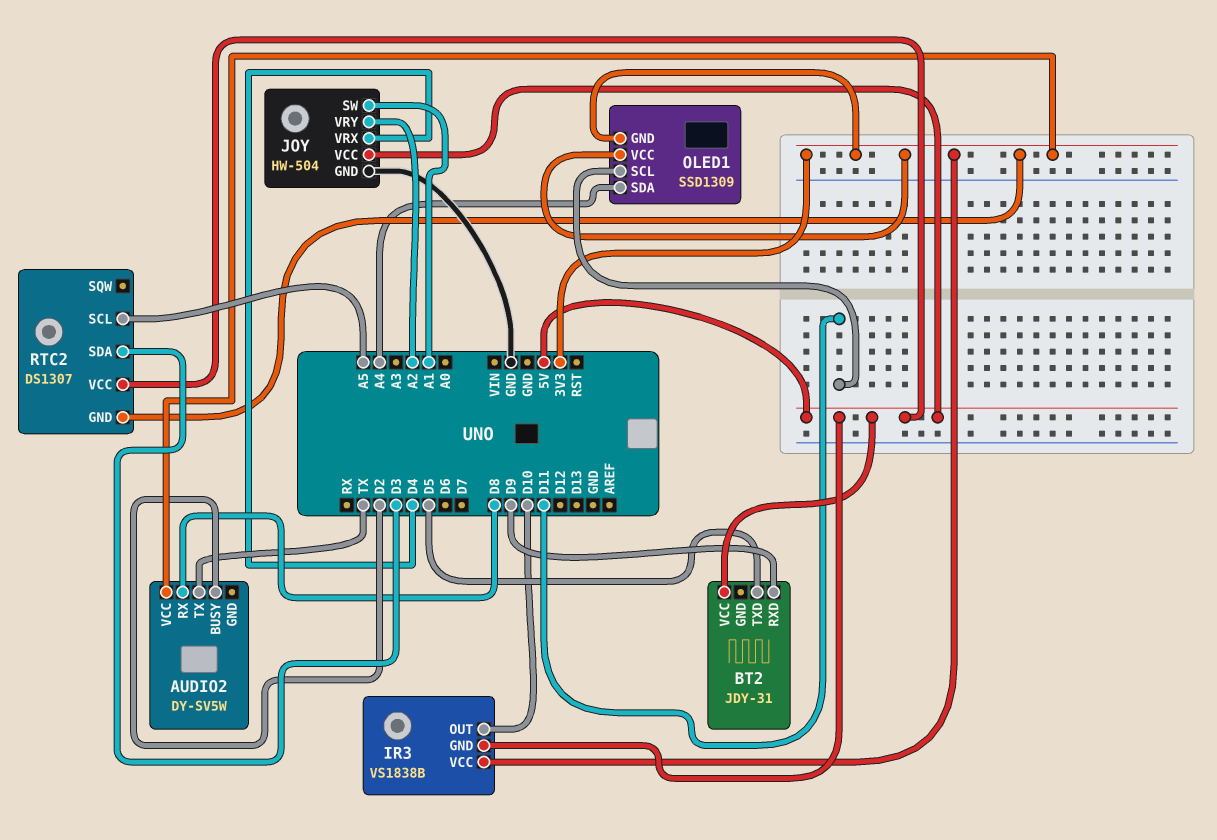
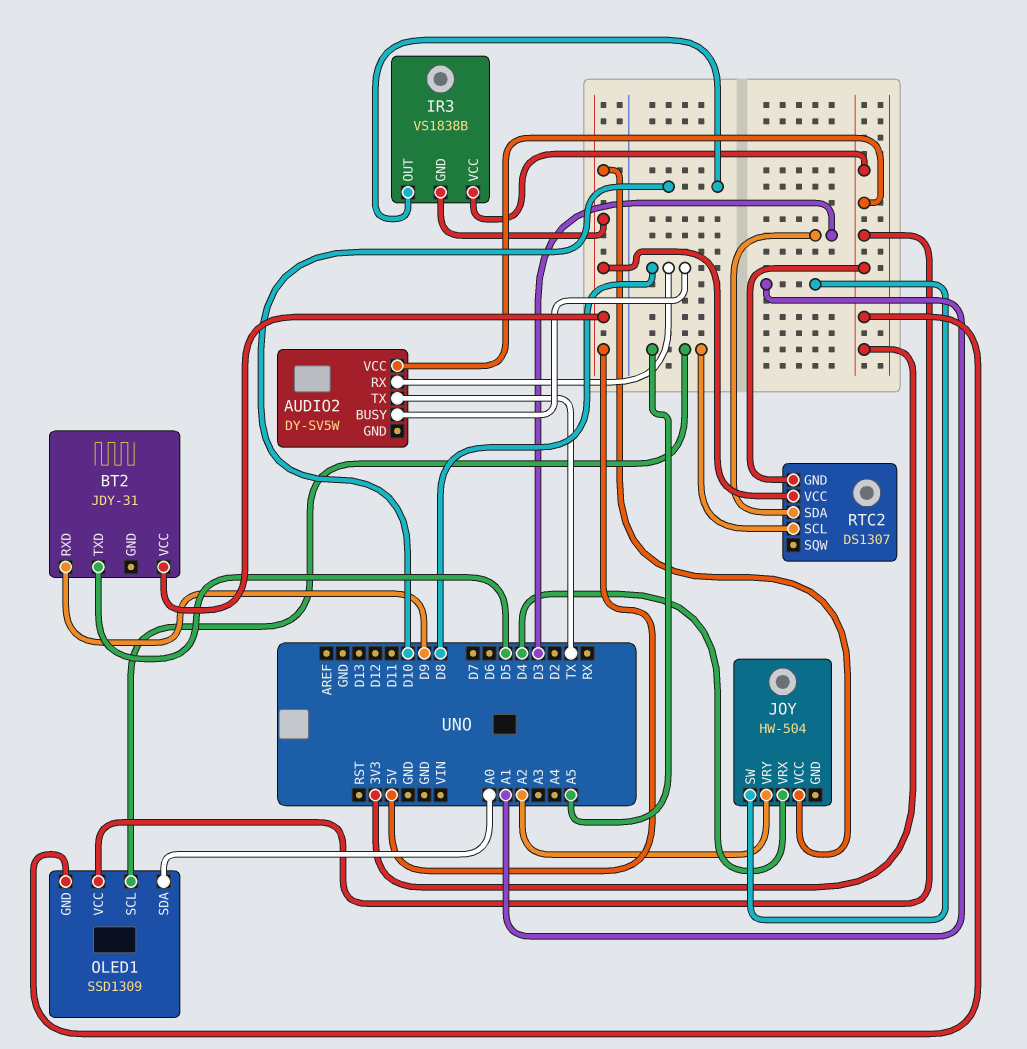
AUDIO2 pin BUSY: D2 -> D8
JOY pin GND: GND -> none
OLED1 pin SCL: D11 -> A5
OLED1 pin SDA: A4 -> A0

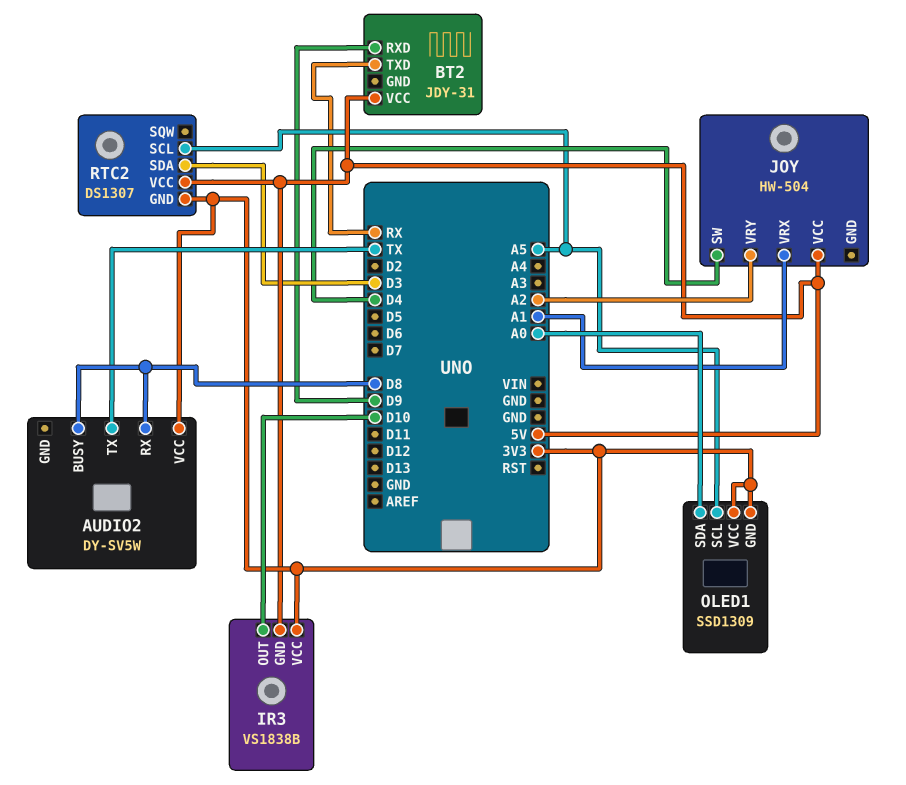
BT2 pin TXD: D5 -> RX
JOY pin SW: A1 -> D4
JOY pin VRX: D4 -> A1

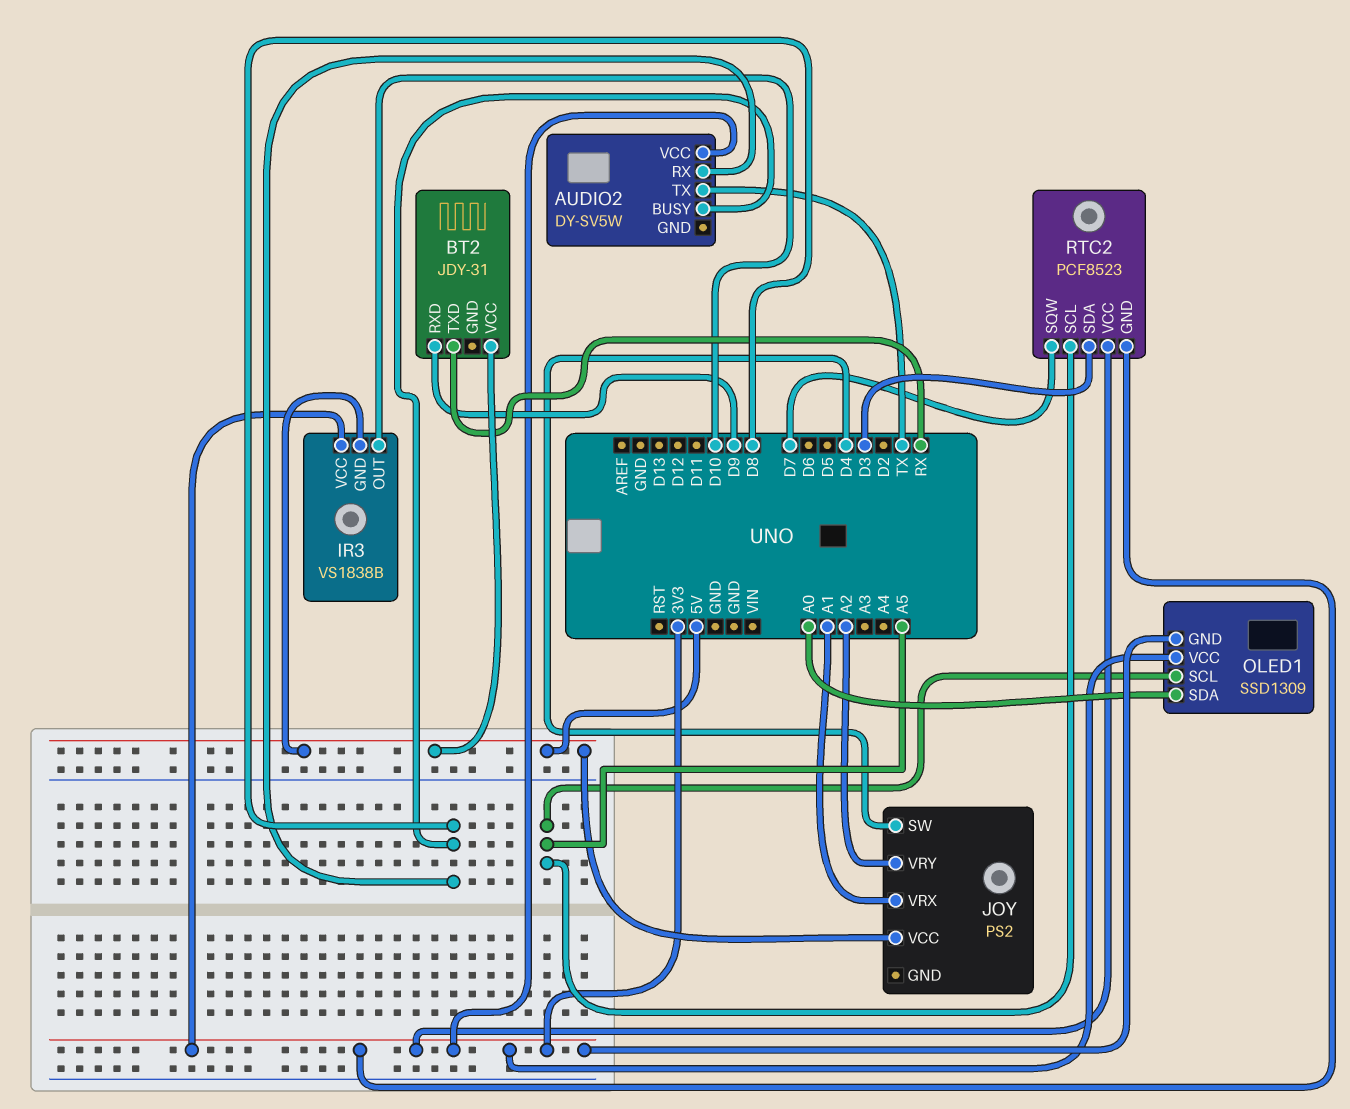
JOY: HW-504 -> PS2
RTC2: DS1307 -> PCF8523
RTC2 pin SQW: none -> D7
RTC2 pin VCC: 5V -> 3V3

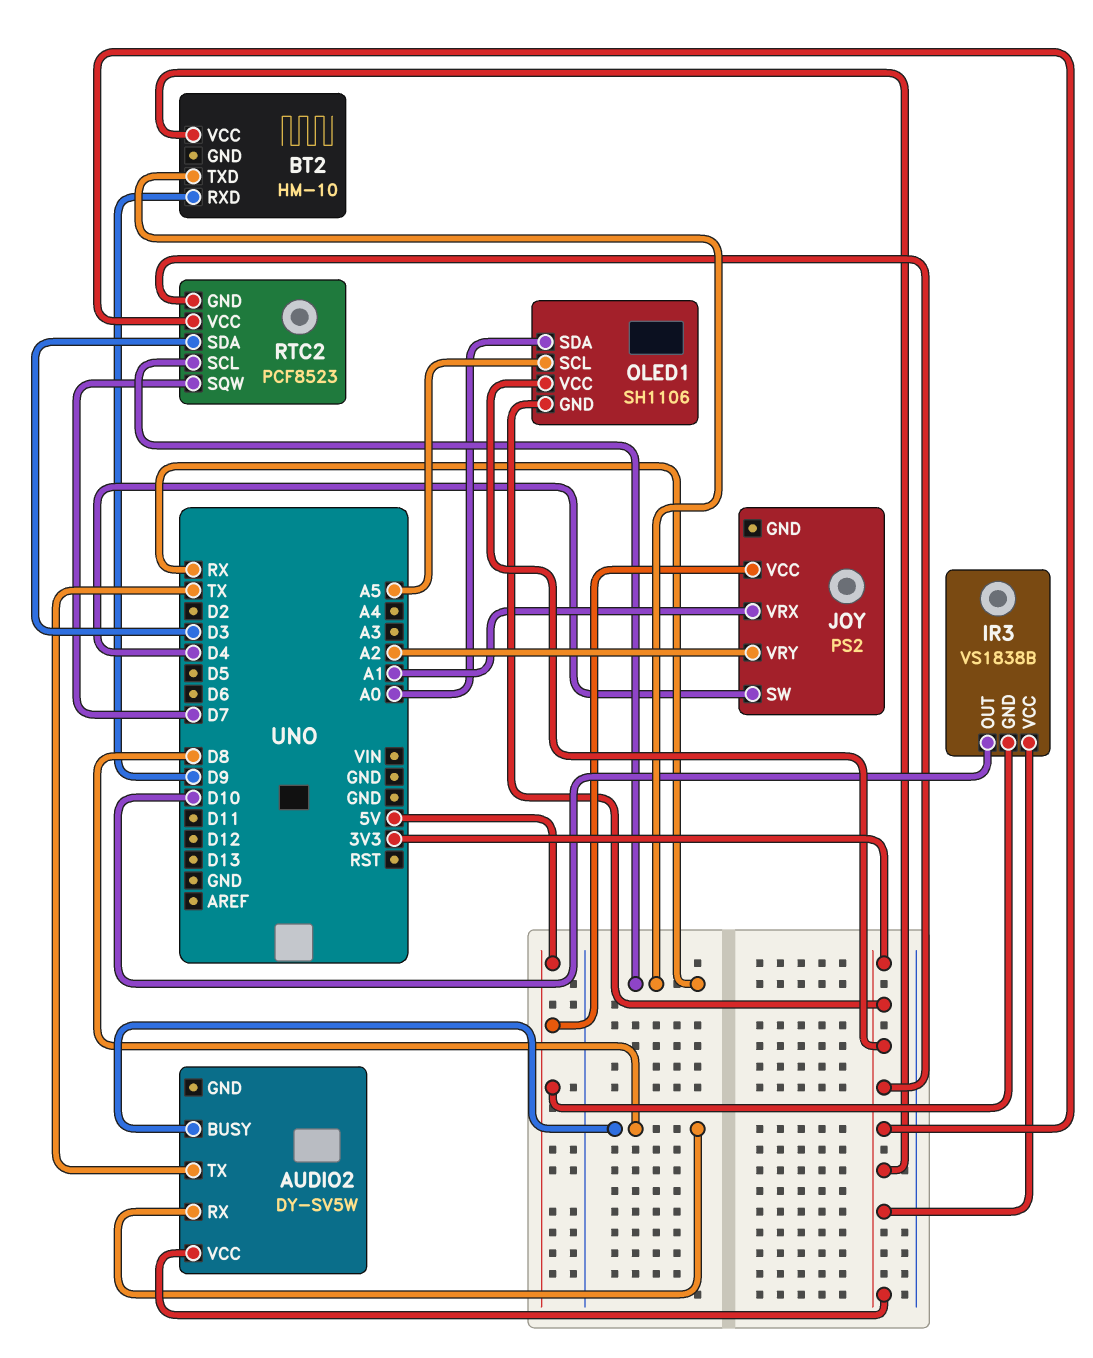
BT2: JDY-31 -> HM-10
BT2 pin VCC: 5V -> 3V3
OLED1: SSD1309 -> SH1106
RTC2 pin SCL: A5 -> RX

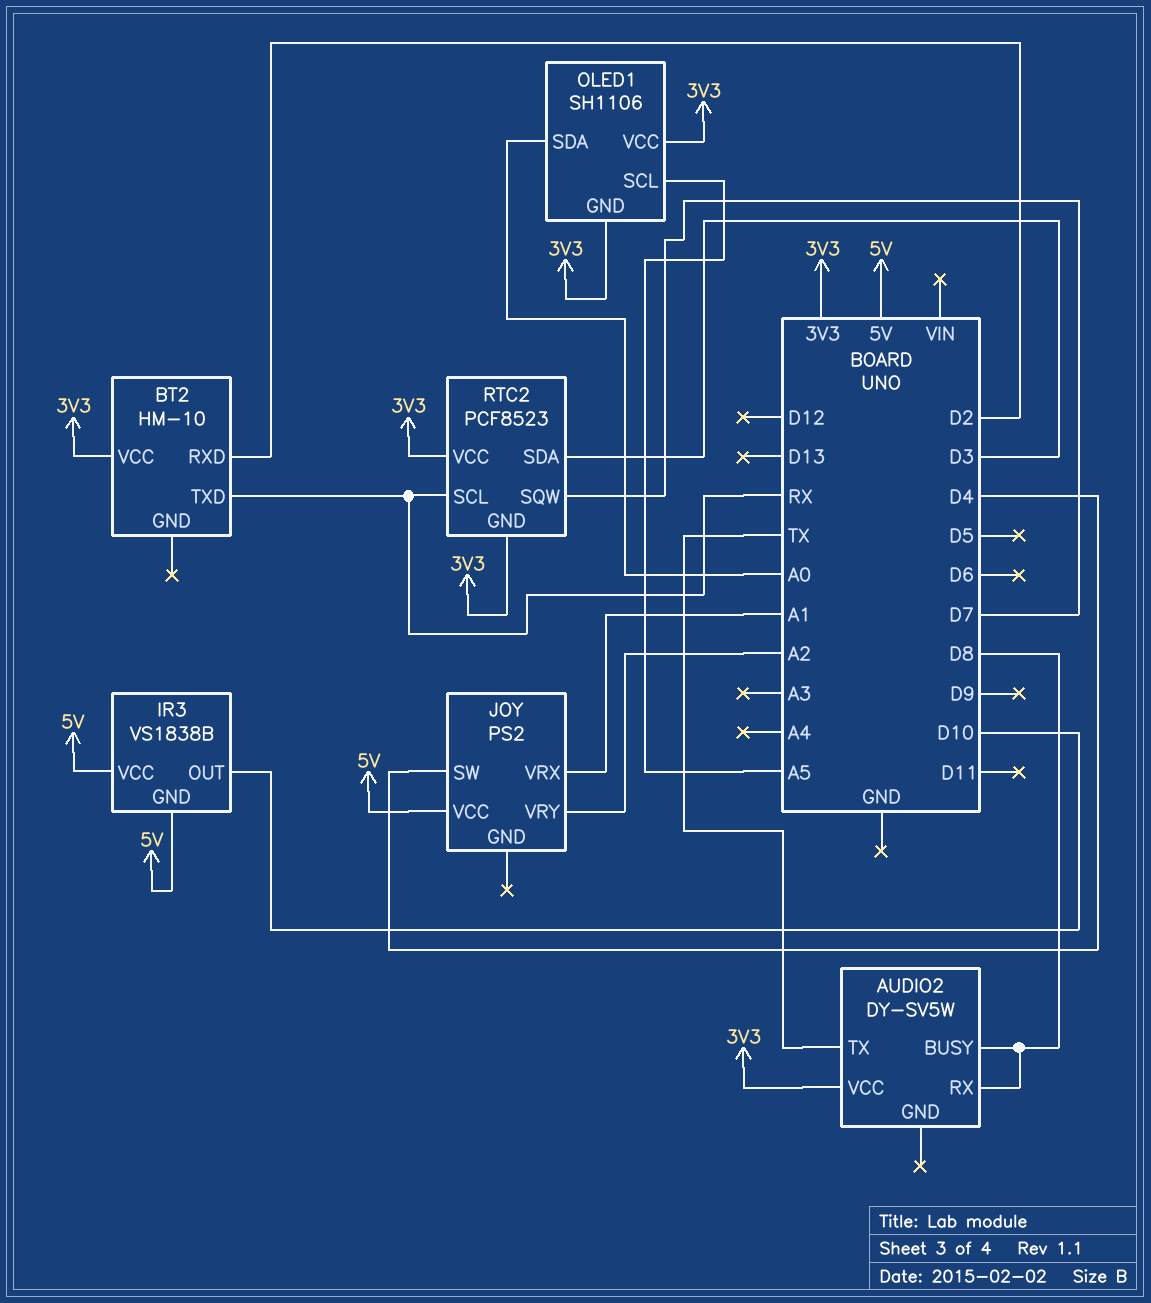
BT2 pin RXD: D9 -> D2
IR3 pin VCC: 3V3 -> 5V

